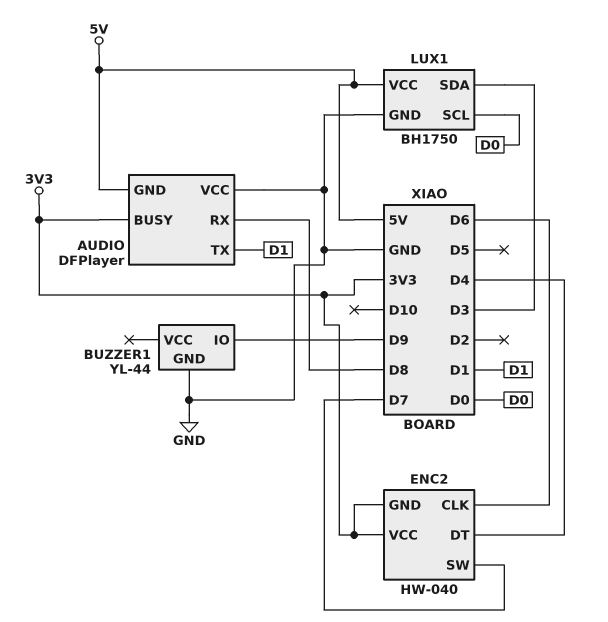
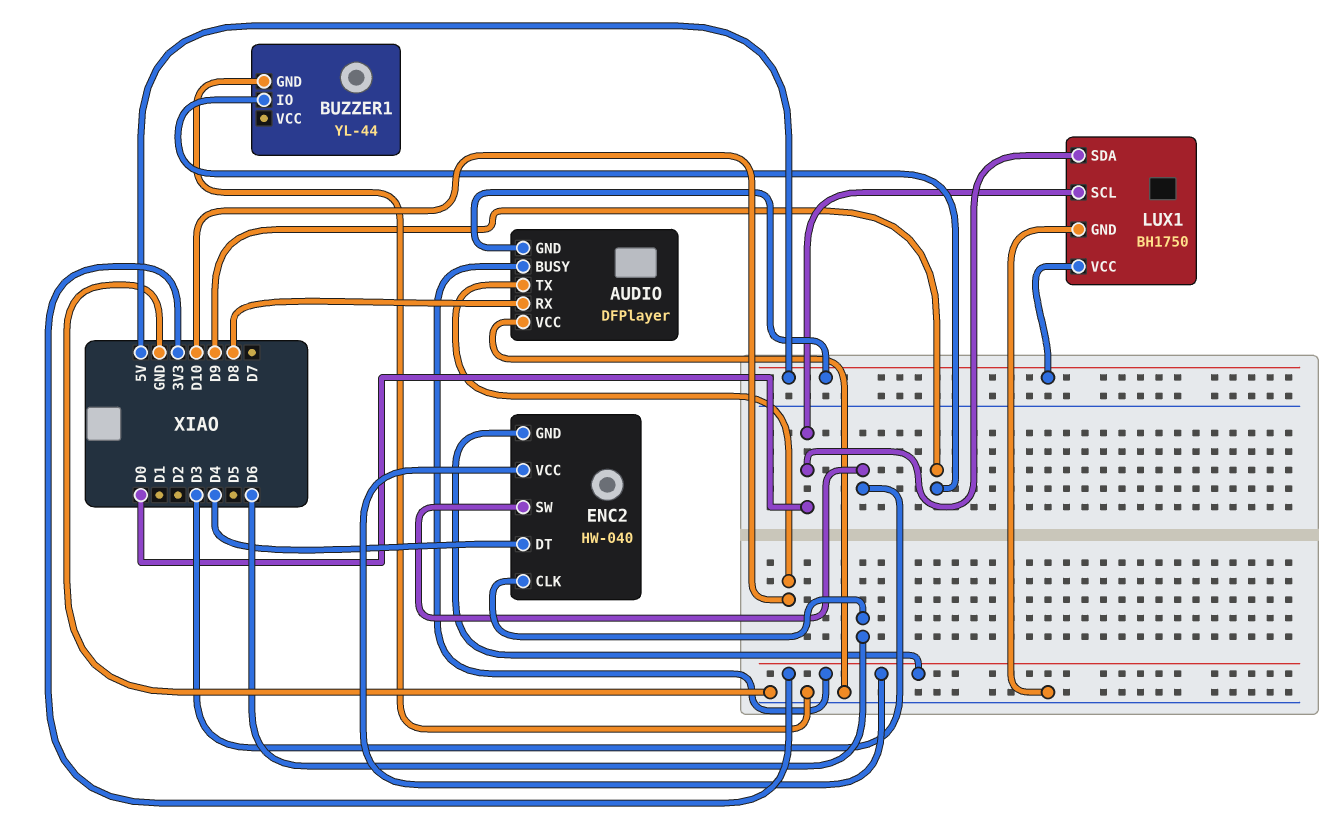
AUDIO pin TX: D1 -> D10
ENC2 pin SW: D7 -> D3
LUX1 pin SDA: D3 -> D0

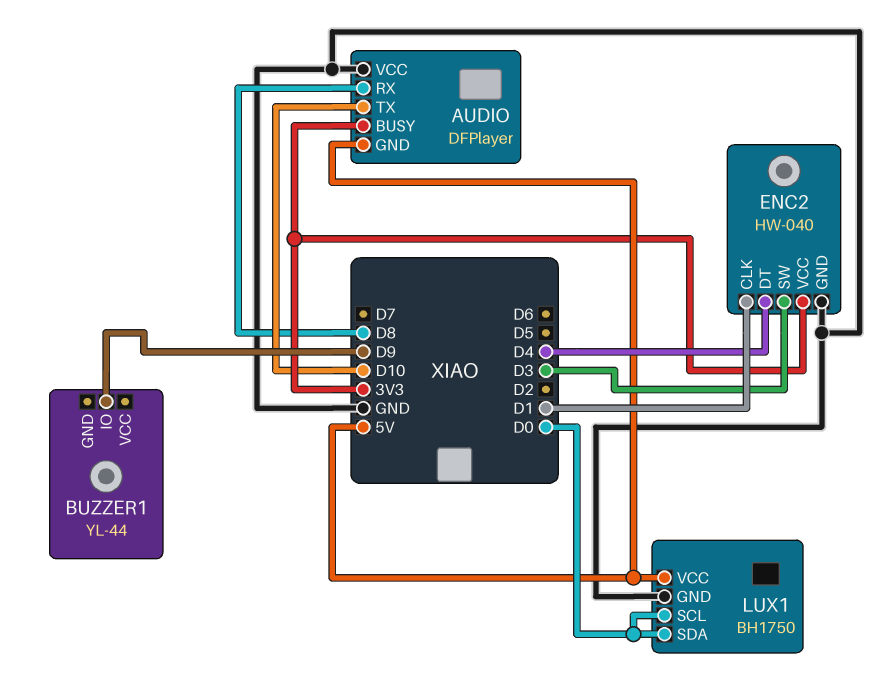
BUZZER1 pin GND: GND -> none
ENC2 pin CLK: D6 -> D1
ENC2 pin GND: 3V3 -> GND

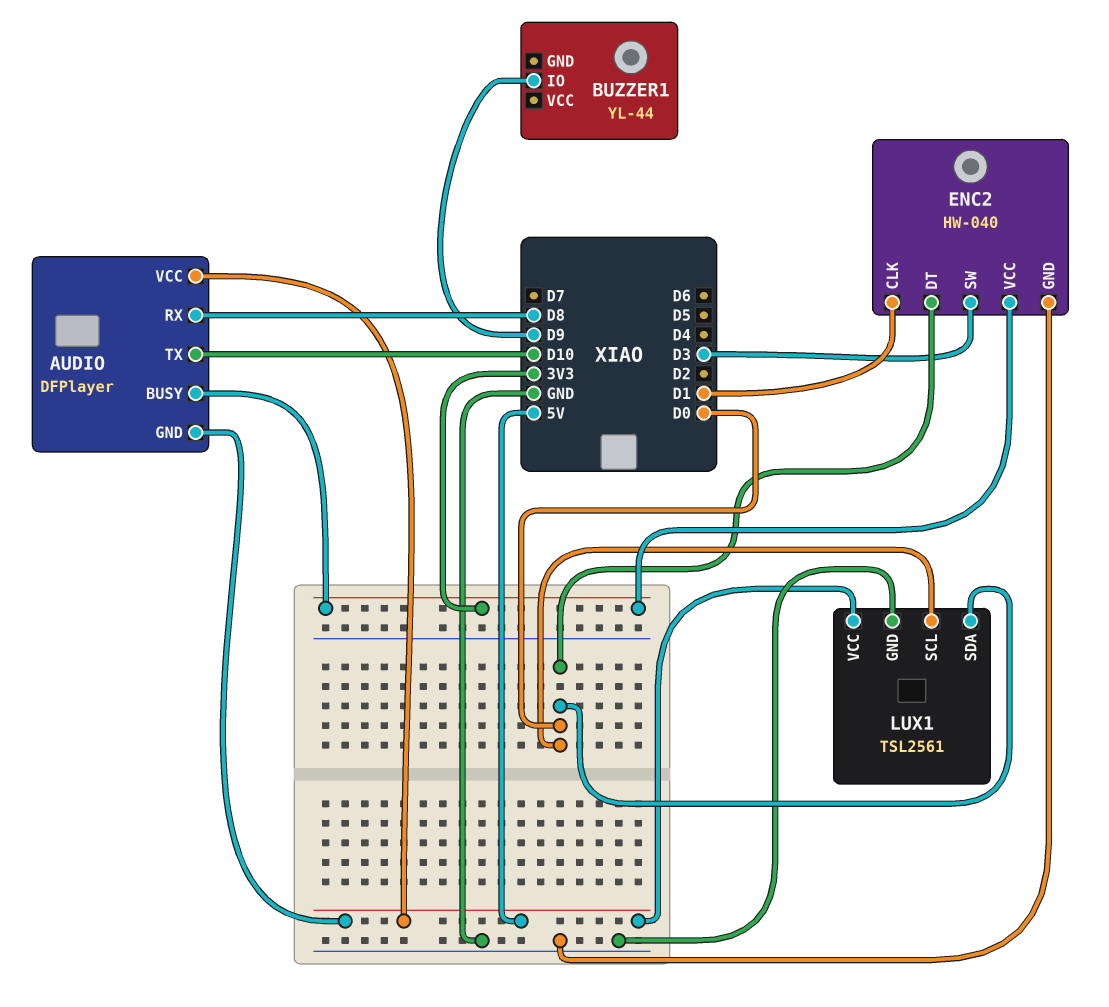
AUDIO pin VCC: GND -> 5V
ENC2 pin DT: D4 -> D0
LUX1: BH1750 -> TSL2561

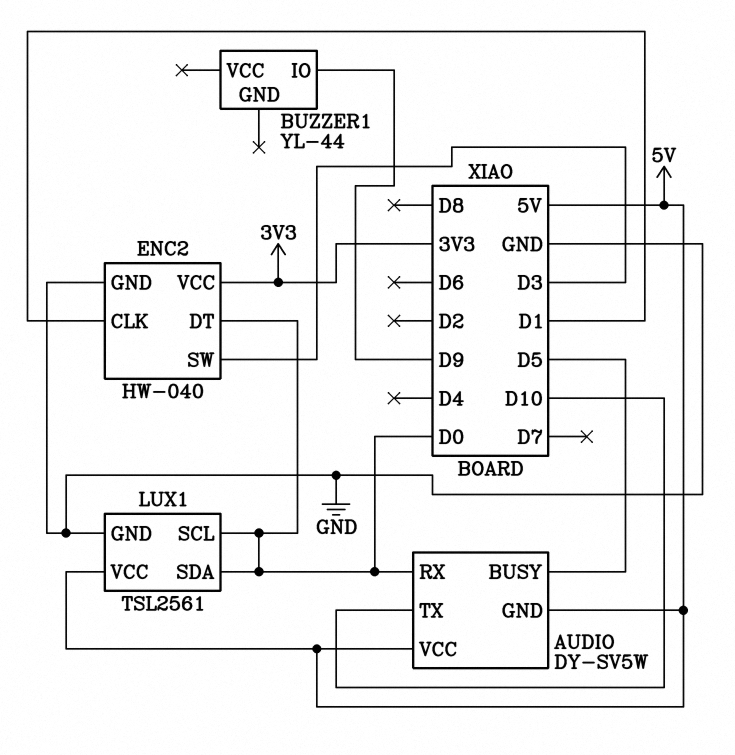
AUDIO: DFPlayer -> DY-SV5W
AUDIO pin BUSY: 3V3 -> D5
AUDIO pin RX: D8 -> D0

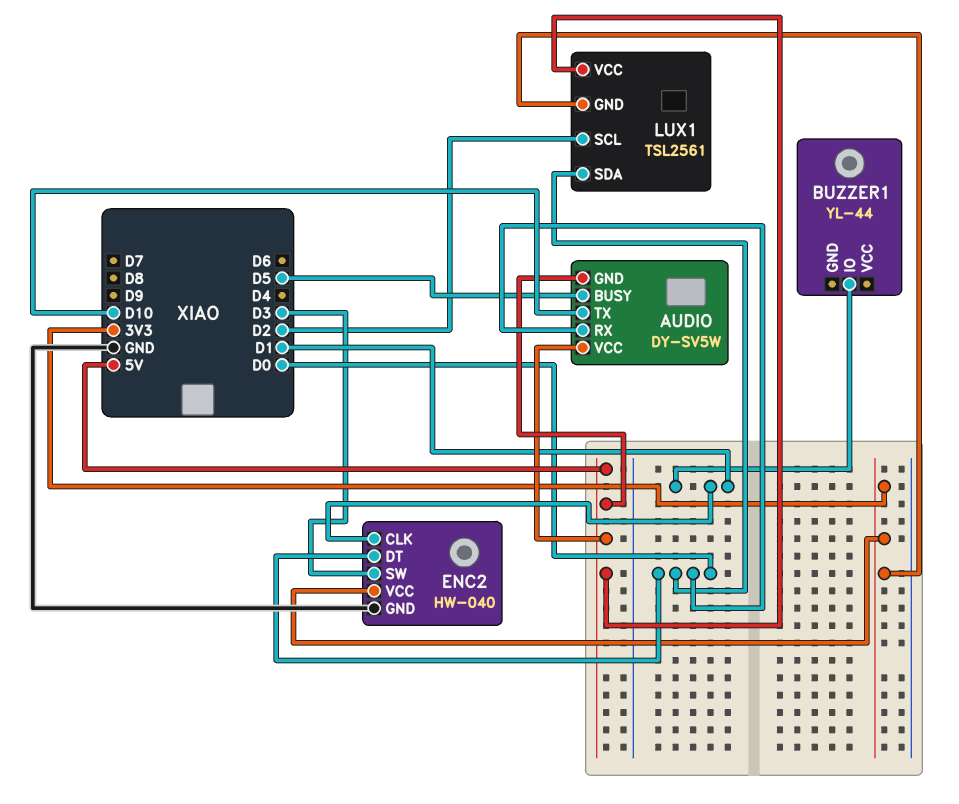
BUZZER1 pin IO: D9 -> D1
LUX1 pin GND: GND -> 3V3
LUX1 pin SCL: D0 -> D2

